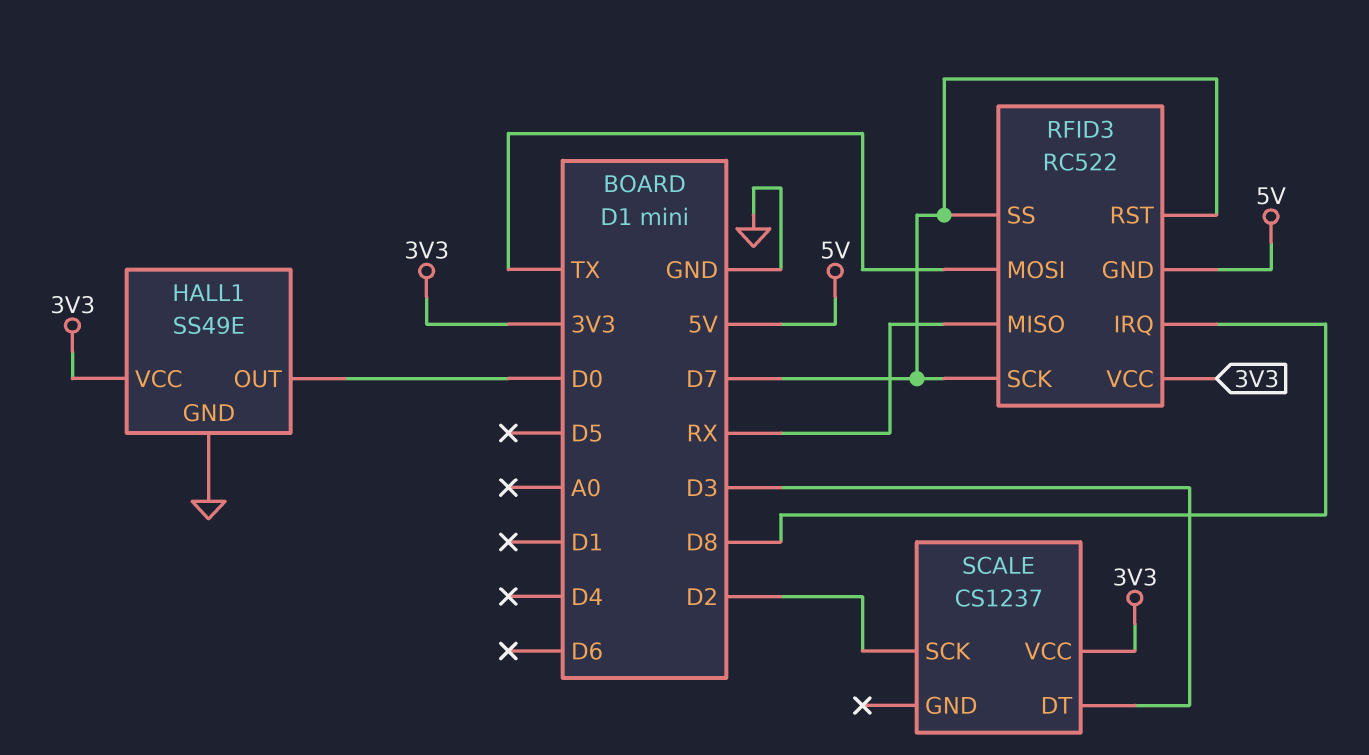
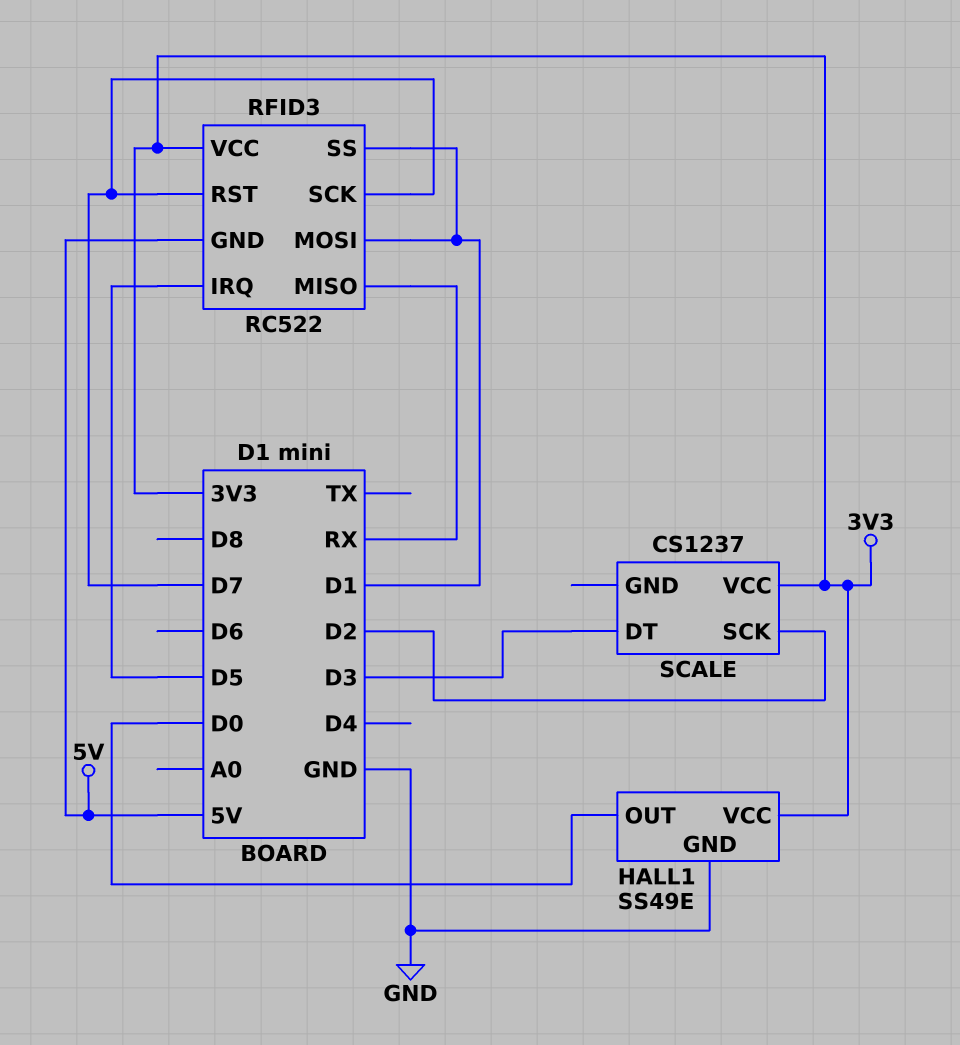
RFID3 pin IRQ: D8 -> D5
RFID3 pin MOSI: TX -> D1
RFID3 pin SS: D7 -> D1

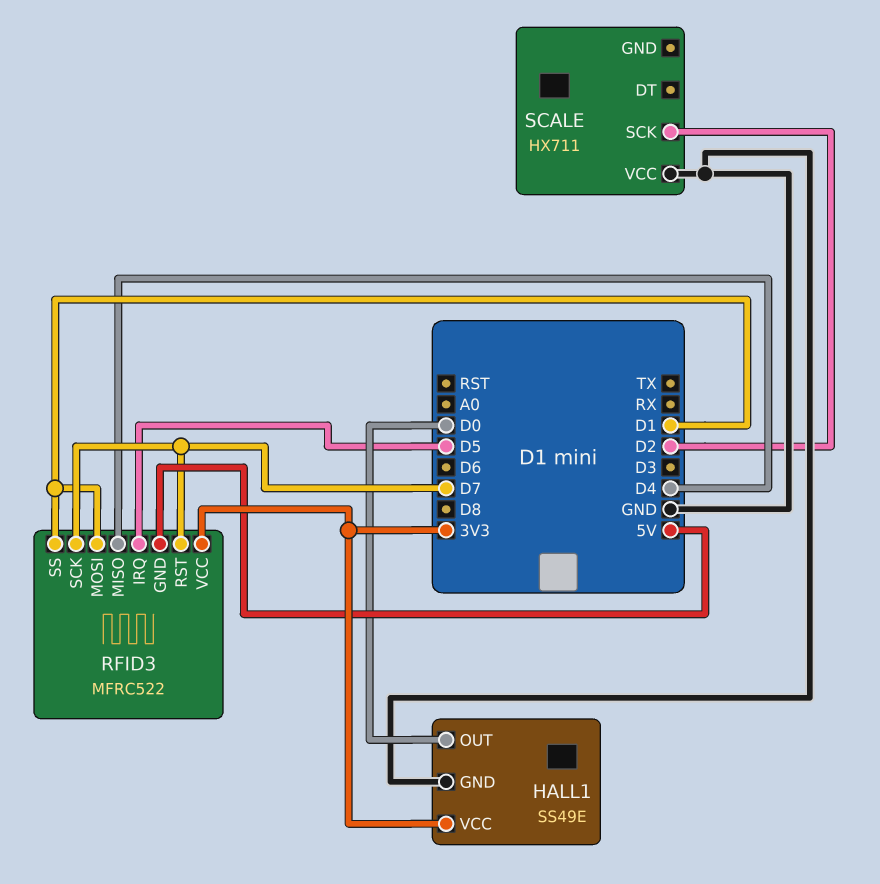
RFID3: RC522 -> MFRC522
RFID3 pin MISO: RX -> D4
SCALE: CS1237 -> HX711
SCALE pin DT: D3 -> none
SCALE pin VCC: 3V3 -> GND

